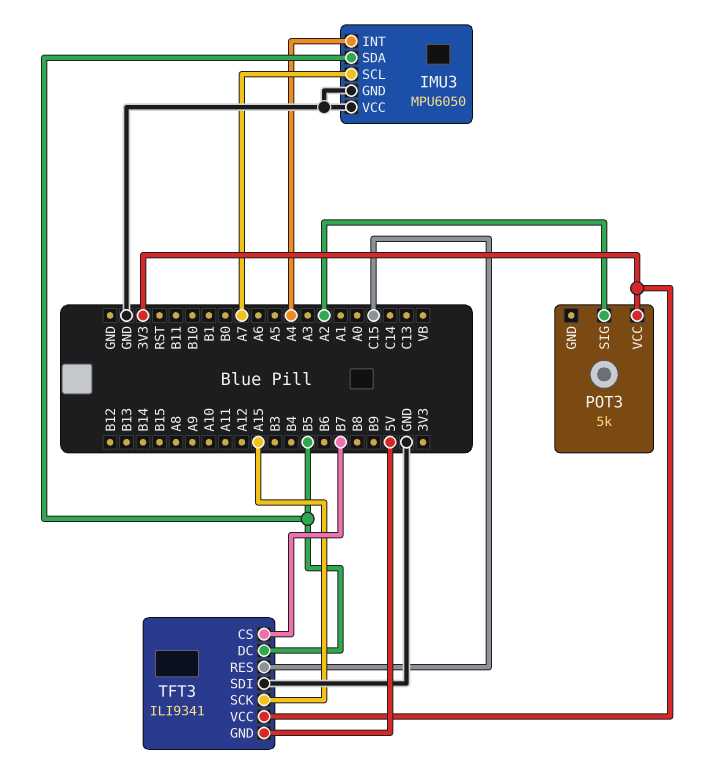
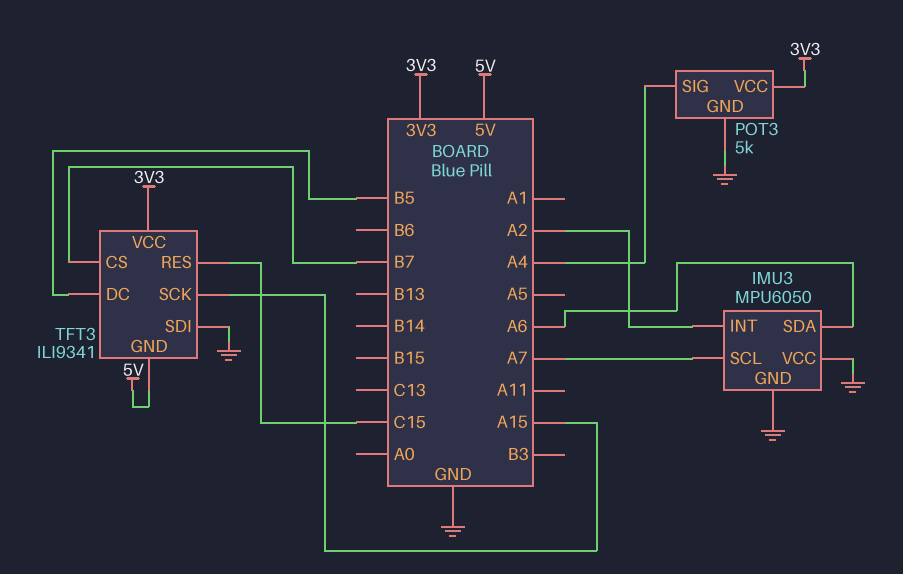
IMU3 pin INT: A4 -> A2
IMU3 pin SDA: B5 -> A6
POT3 pin GND: none -> GND
POT3 pin SIG: A2 -> A4

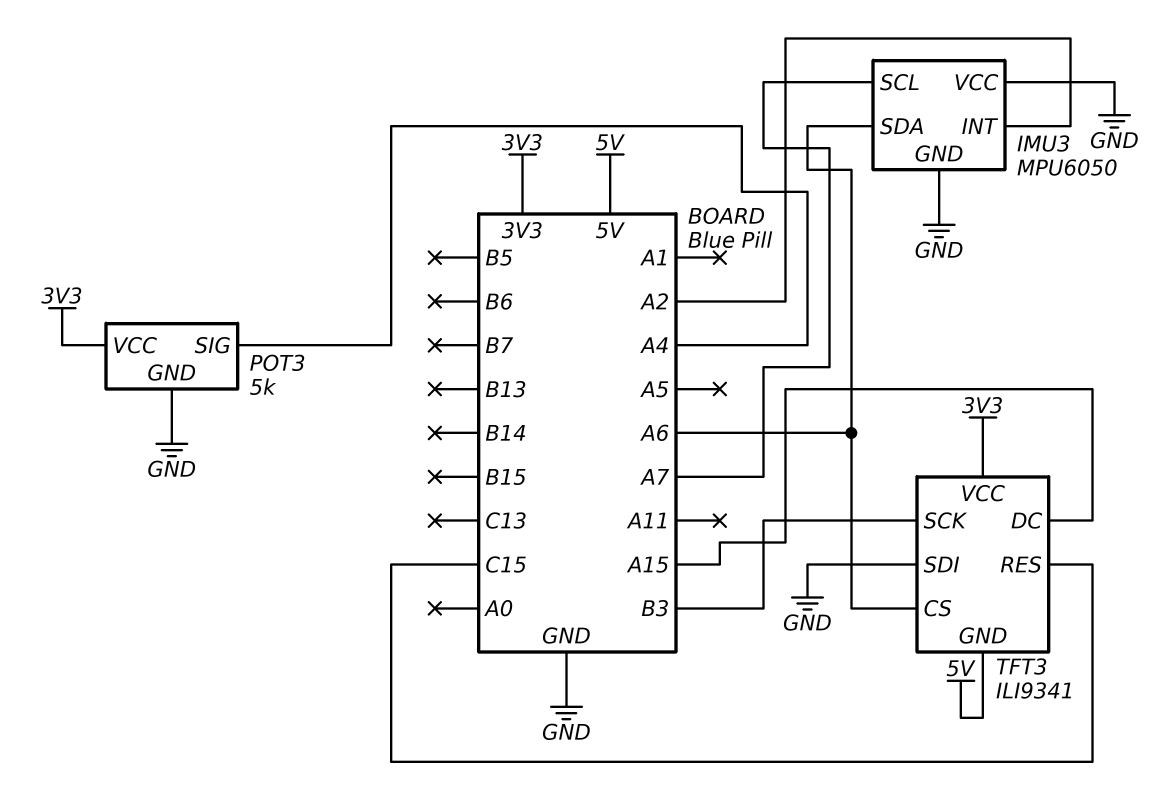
TFT3 pin CS: B7 -> A6
TFT3 pin DC: B5 -> A15
TFT3 pin SCK: A15 -> B3

